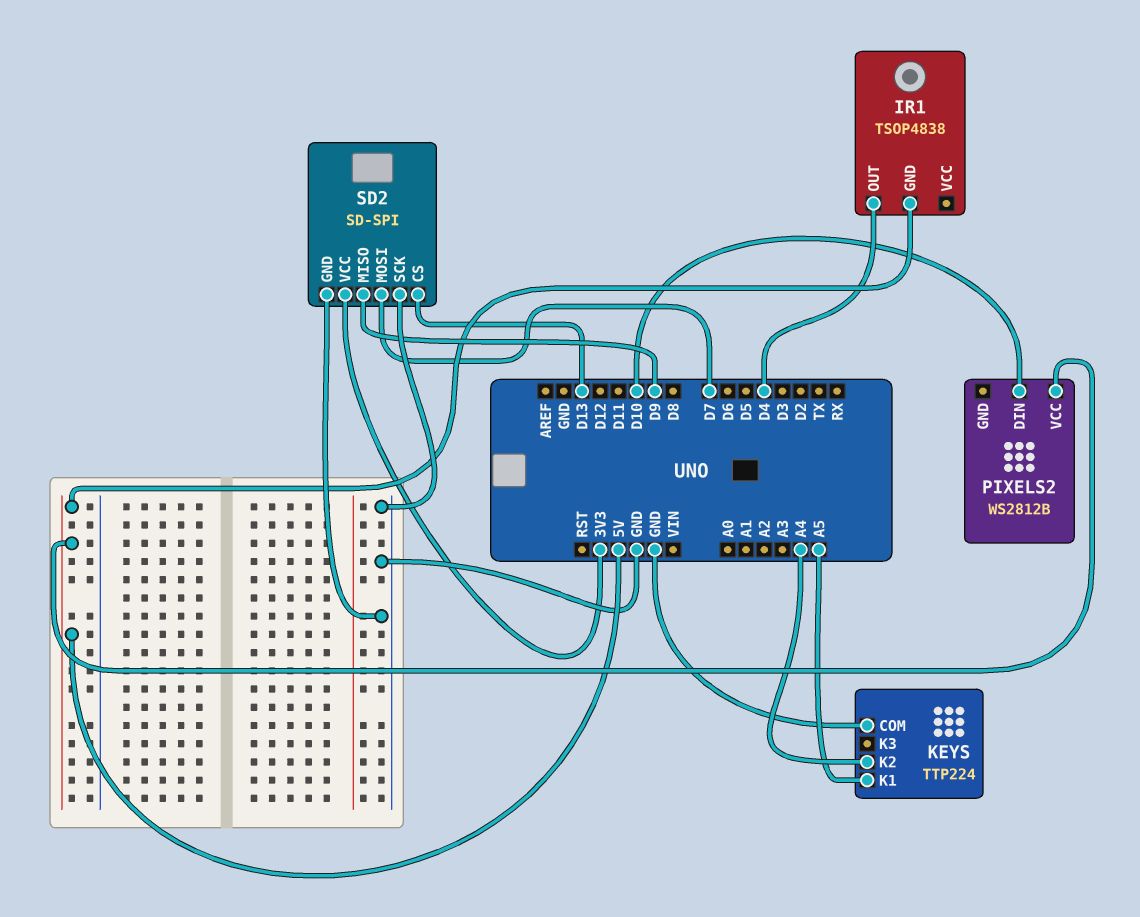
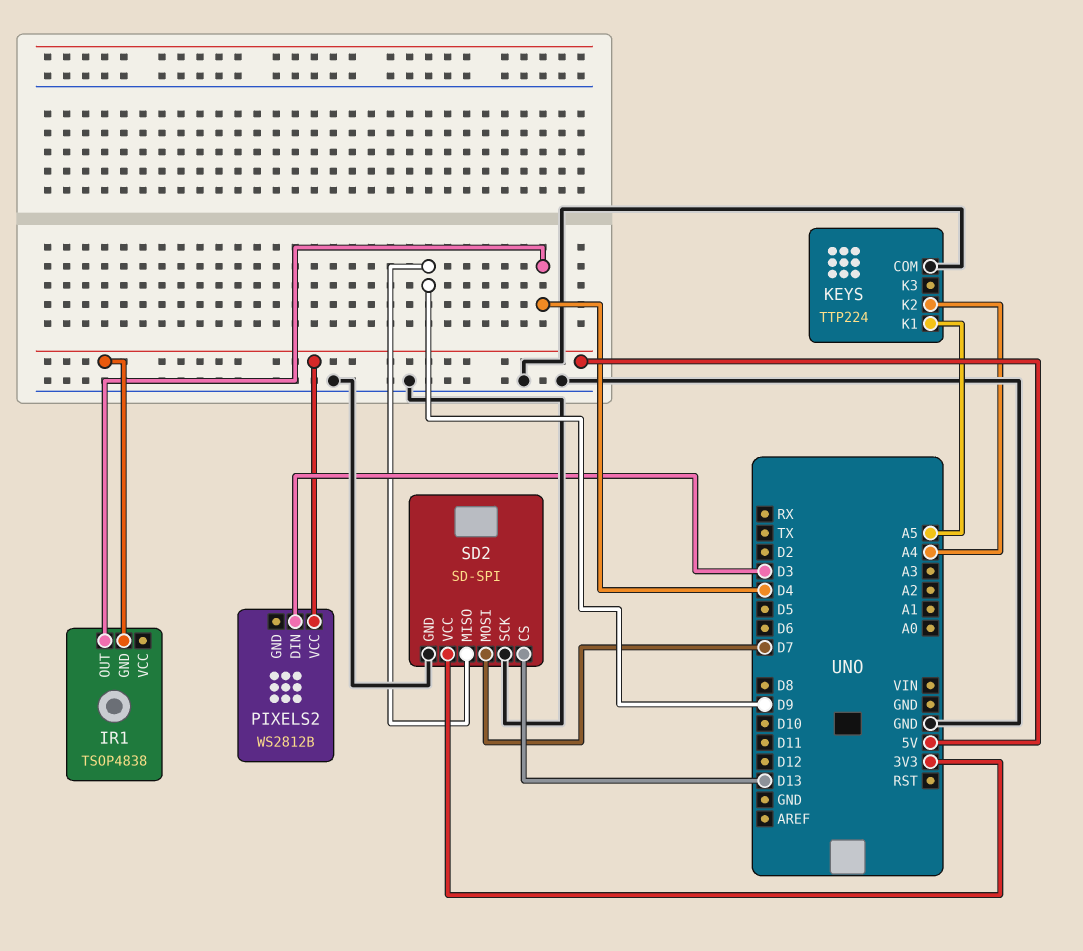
PIXELS2 pin DIN: D10 -> D3

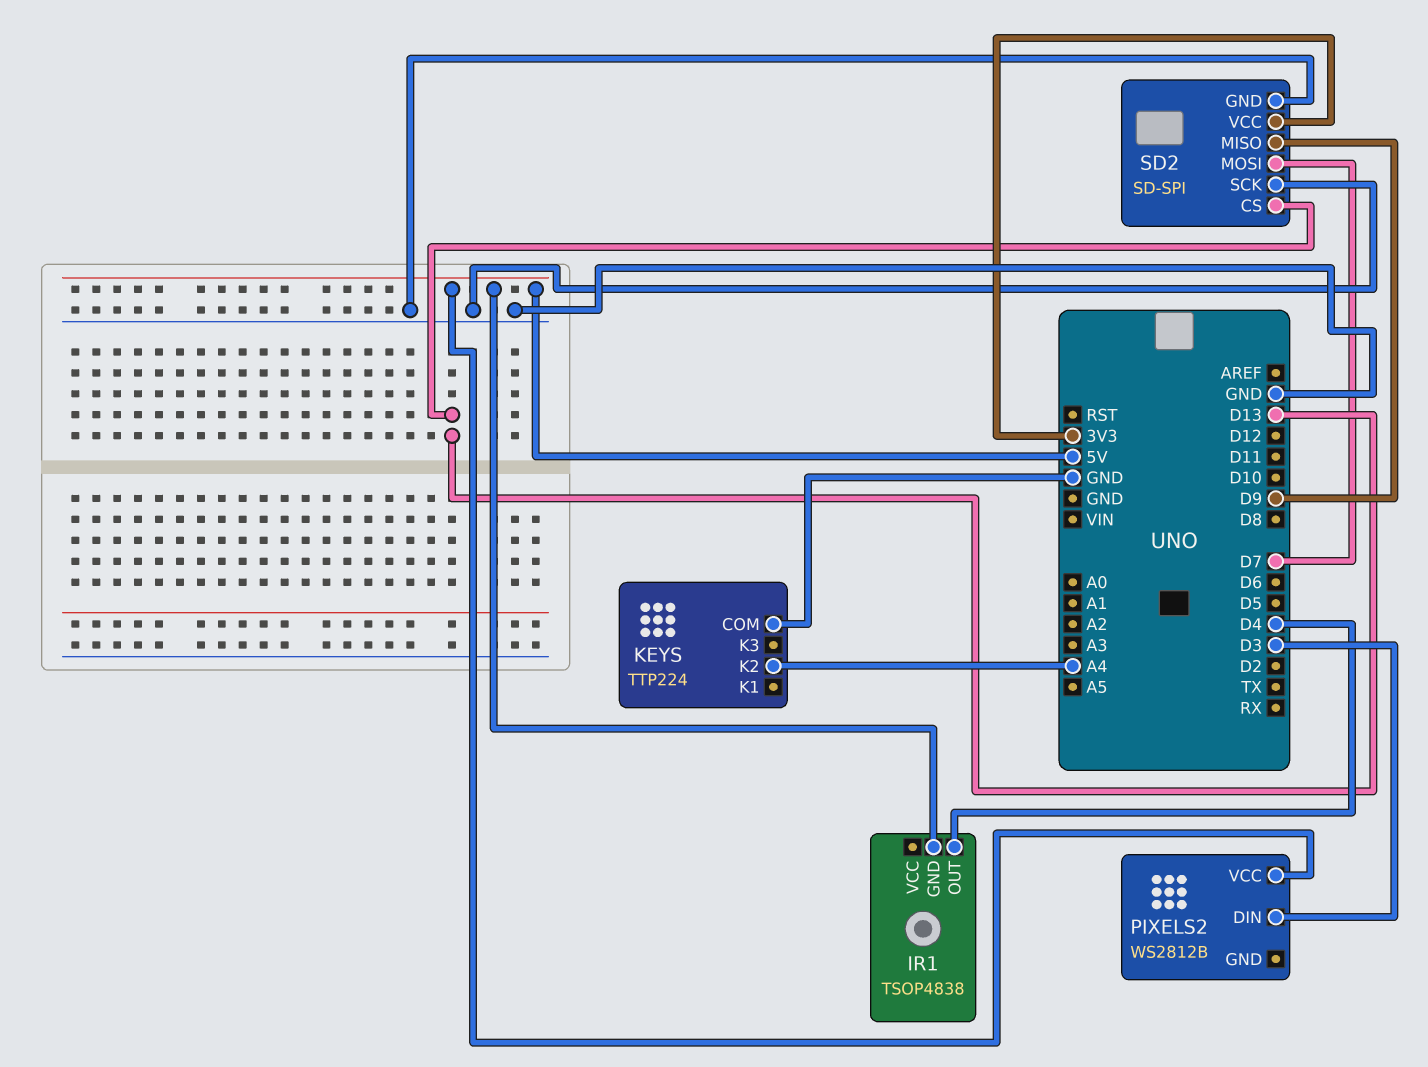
KEYS pin K1: A5 -> none

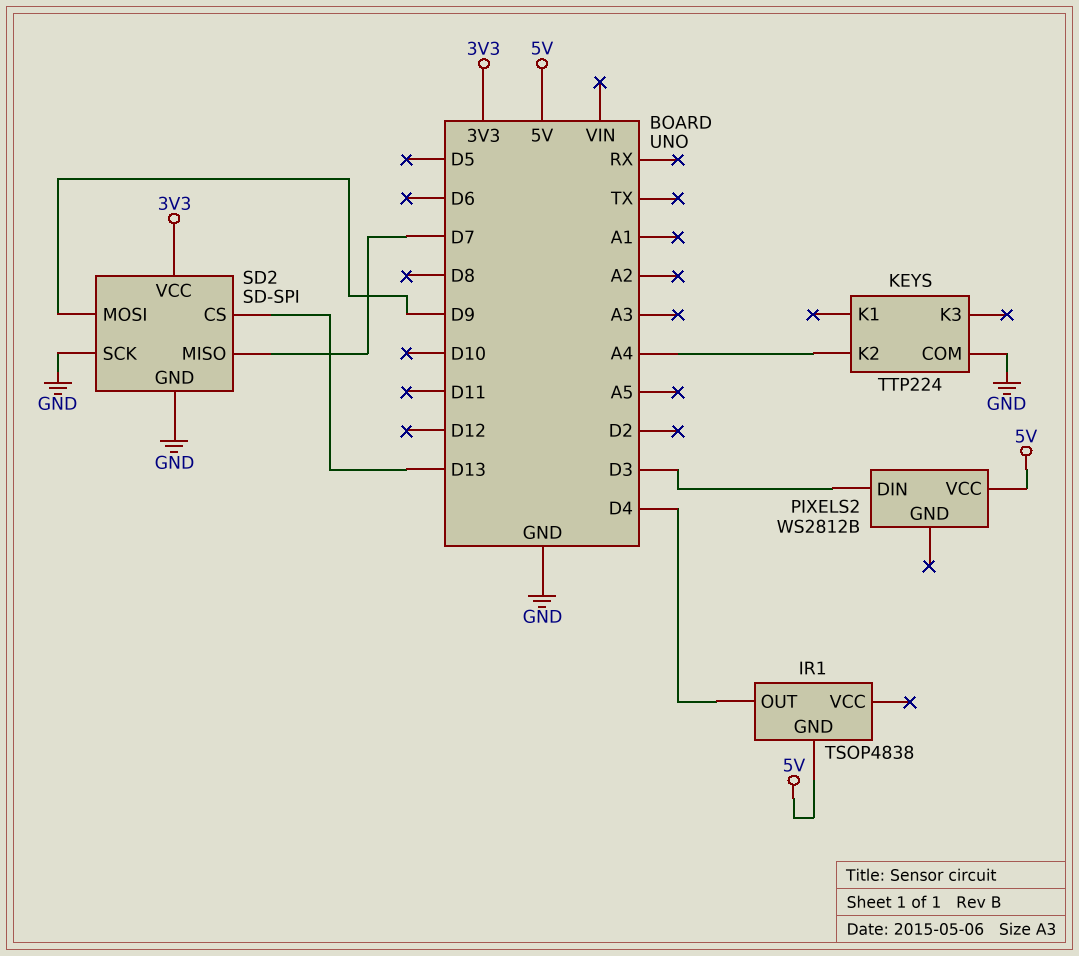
SD2 pin MISO: D9 -> D7
SD2 pin MOSI: D7 -> D9

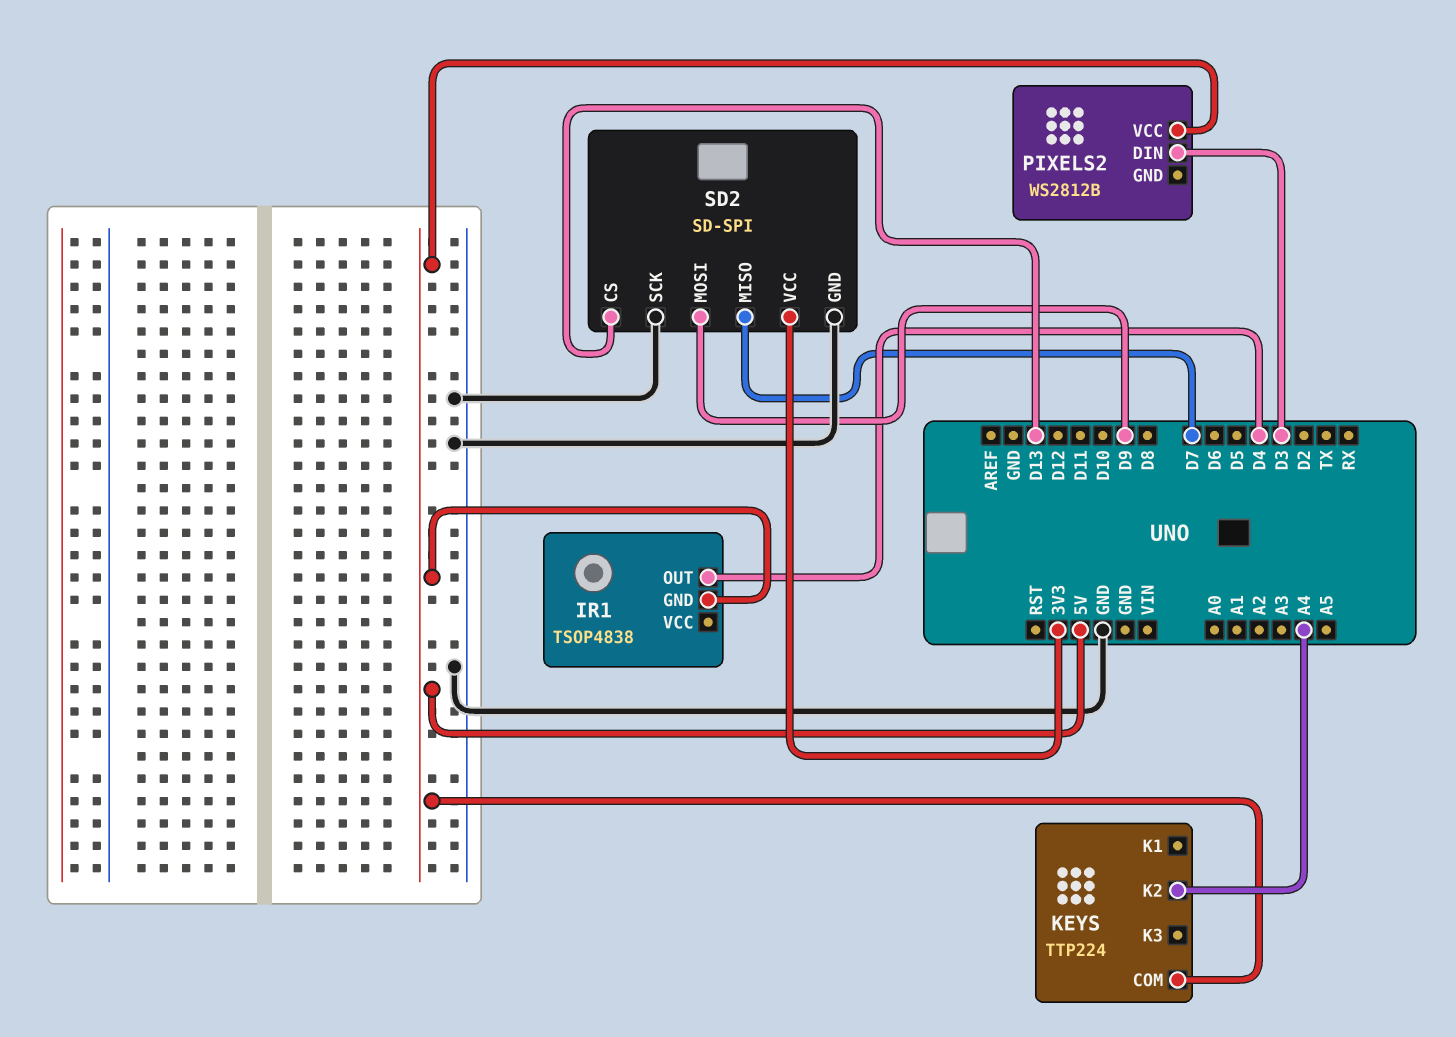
KEYS pin COM: GND -> 5V

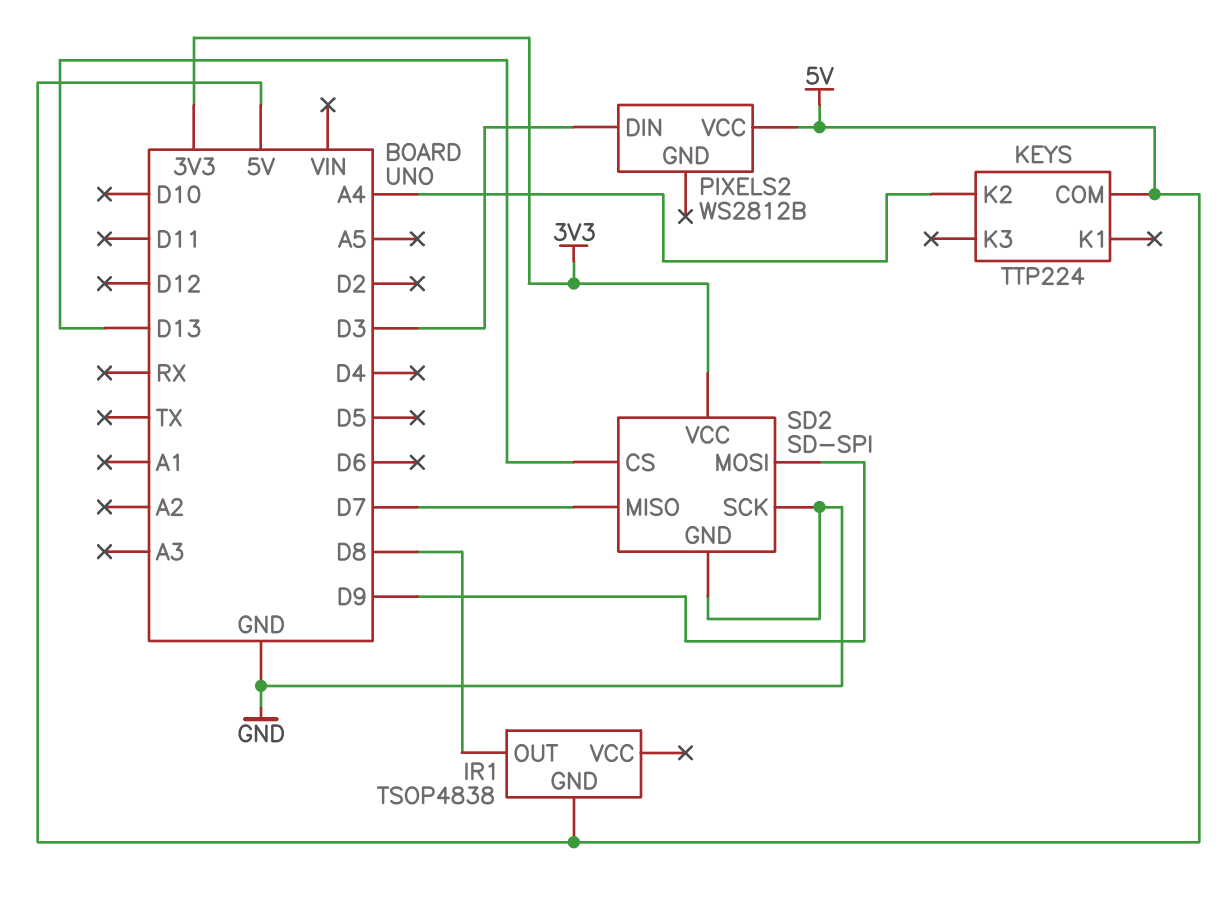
IR1 pin OUT: D4 -> D8

